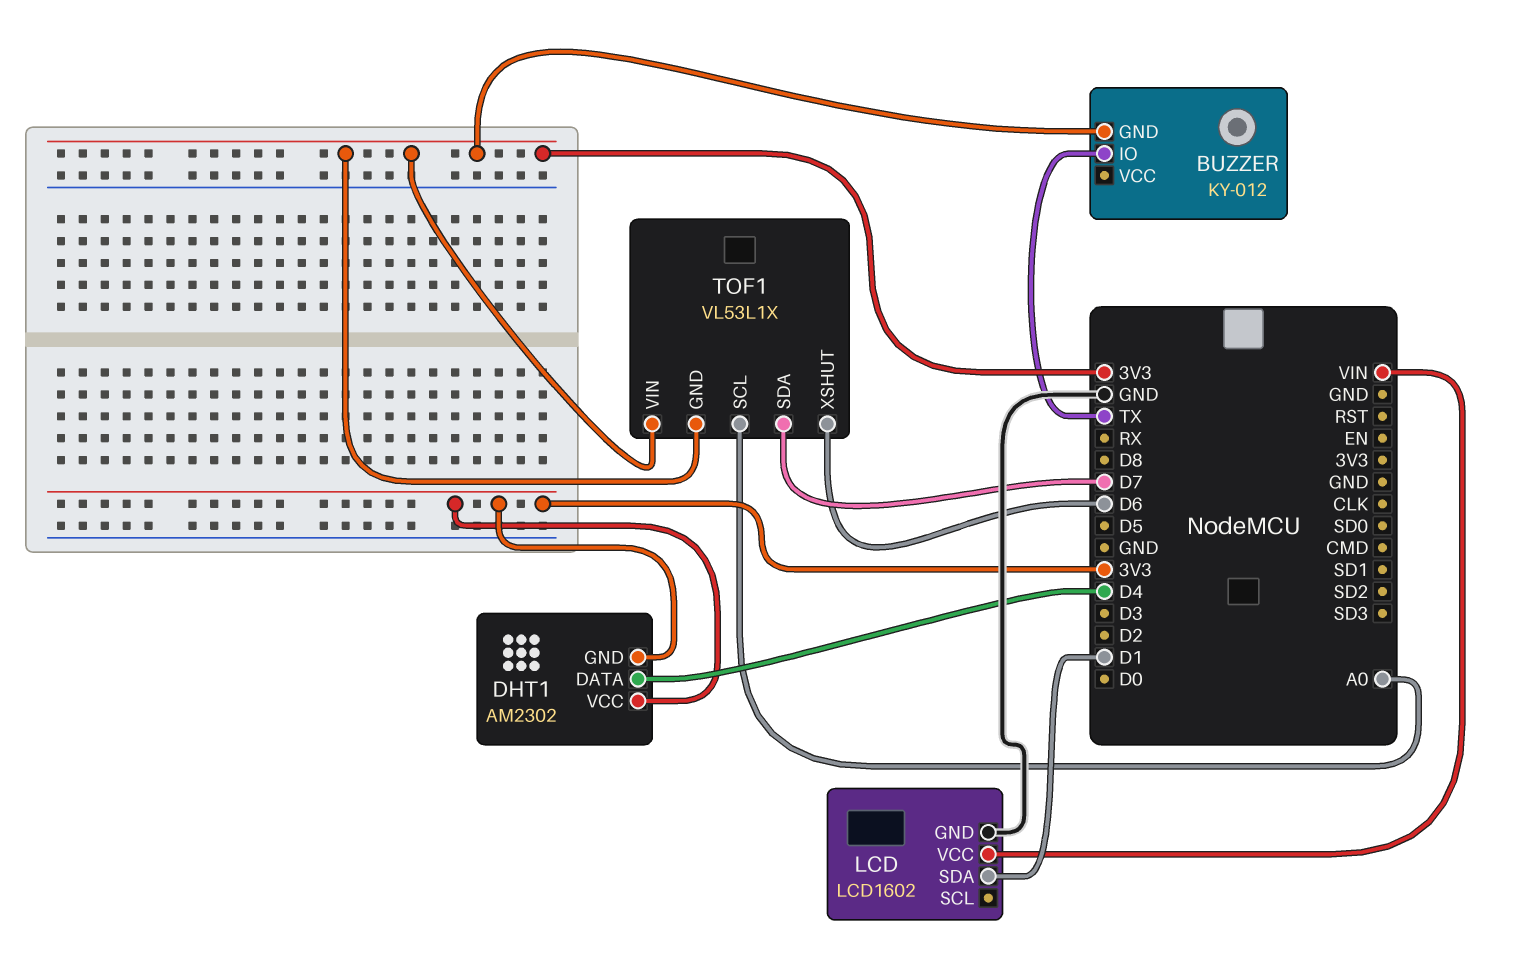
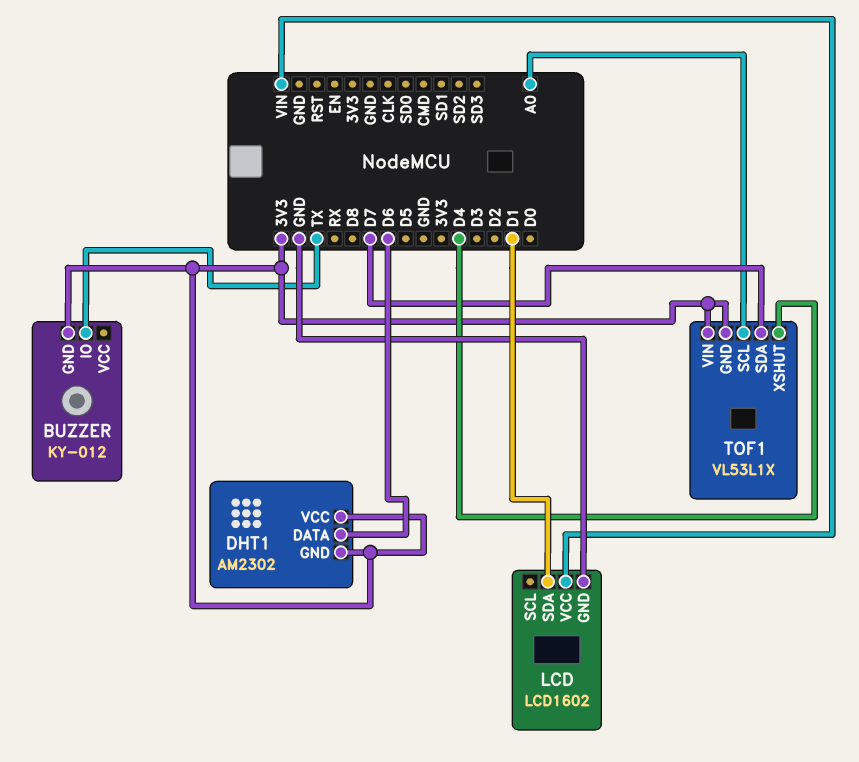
DHT1 pin DATA: D4 -> D6
TOF1 pin XSHUT: D6 -> D4

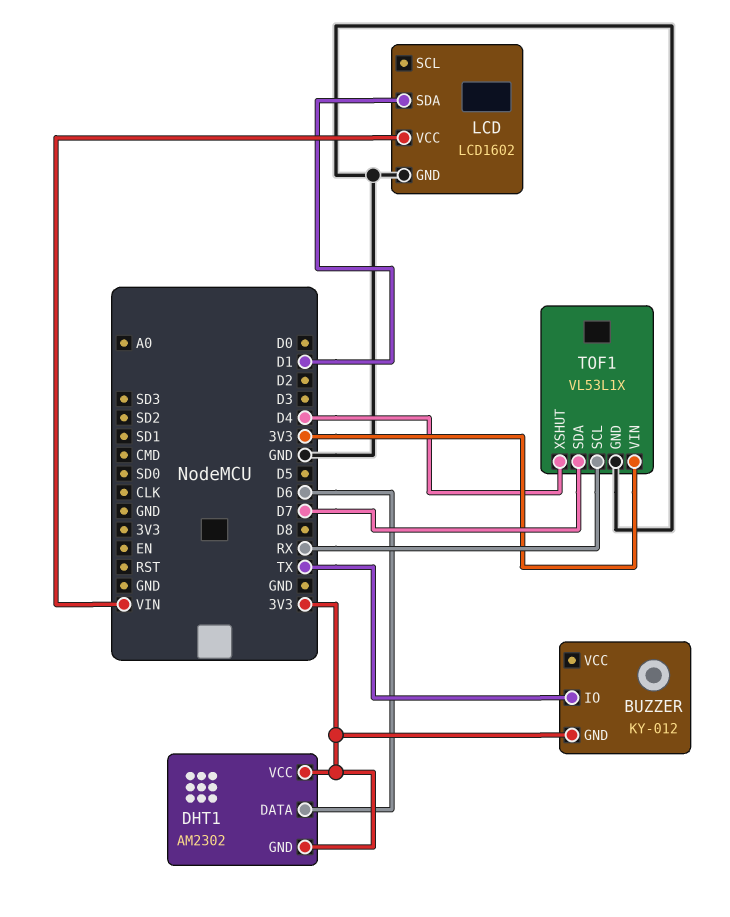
TOF1 pin GND: 3V3 -> GND
TOF1 pin SCL: A0 -> RX

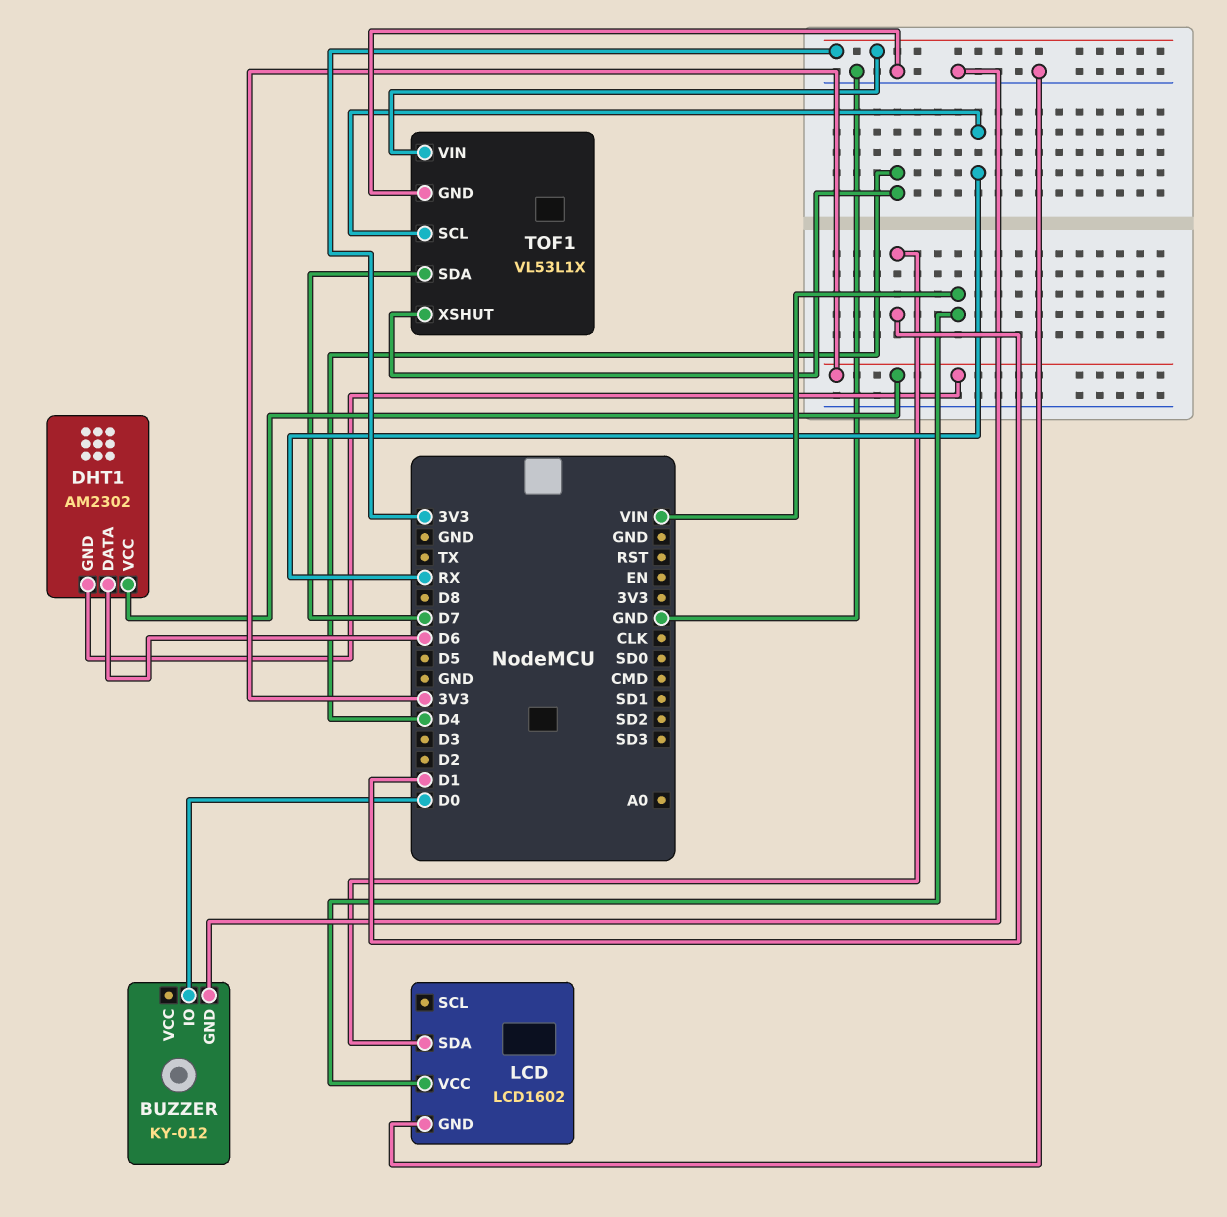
BUZZER pin GND: 3V3 -> GND
BUZZER pin IO: TX -> D0

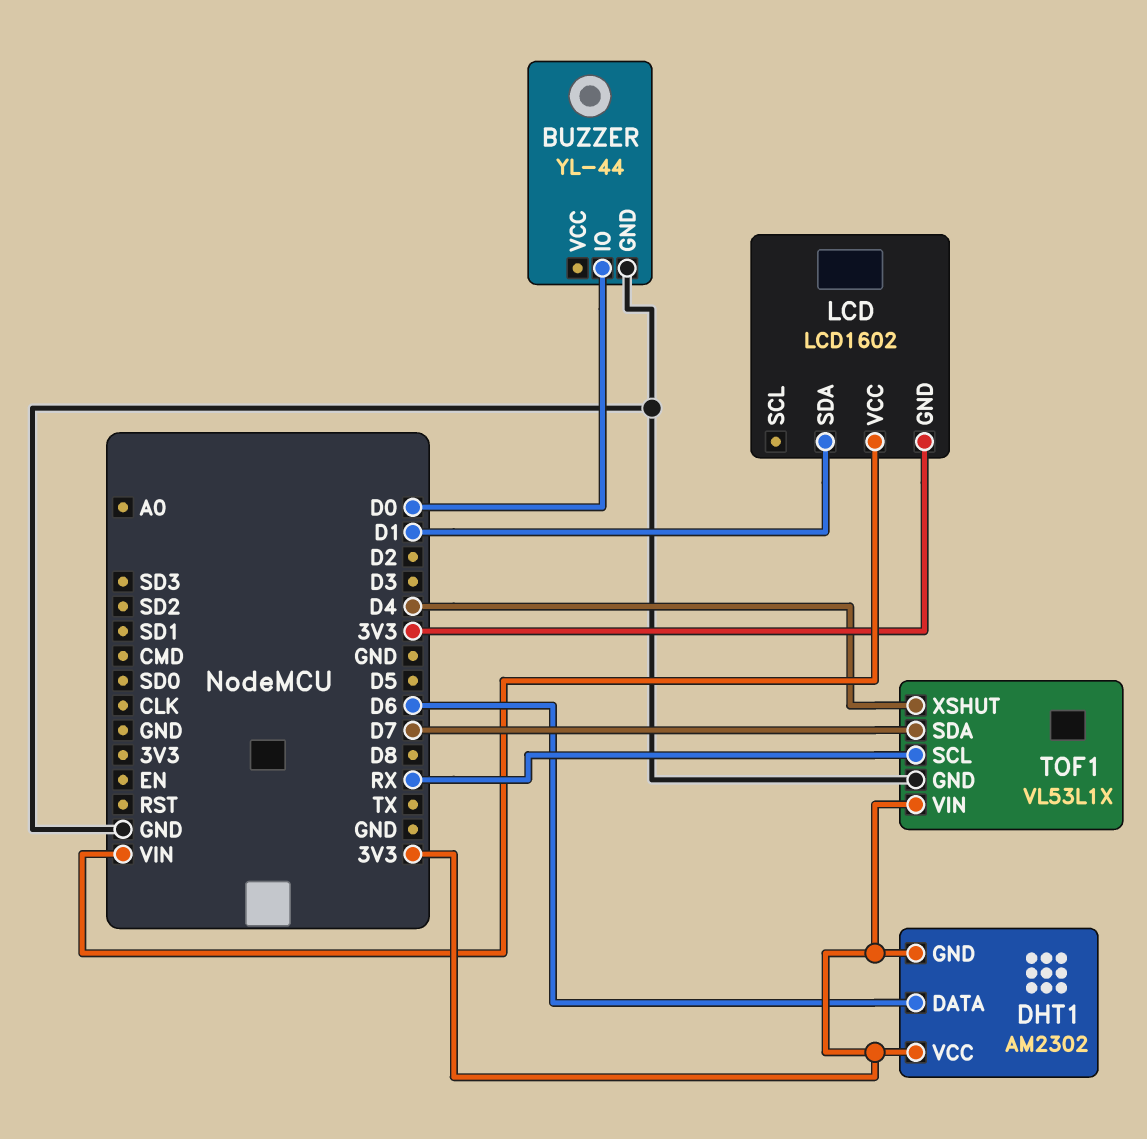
BUZZER: KY-012 -> YL-44
LCD pin GND: GND -> 3V3

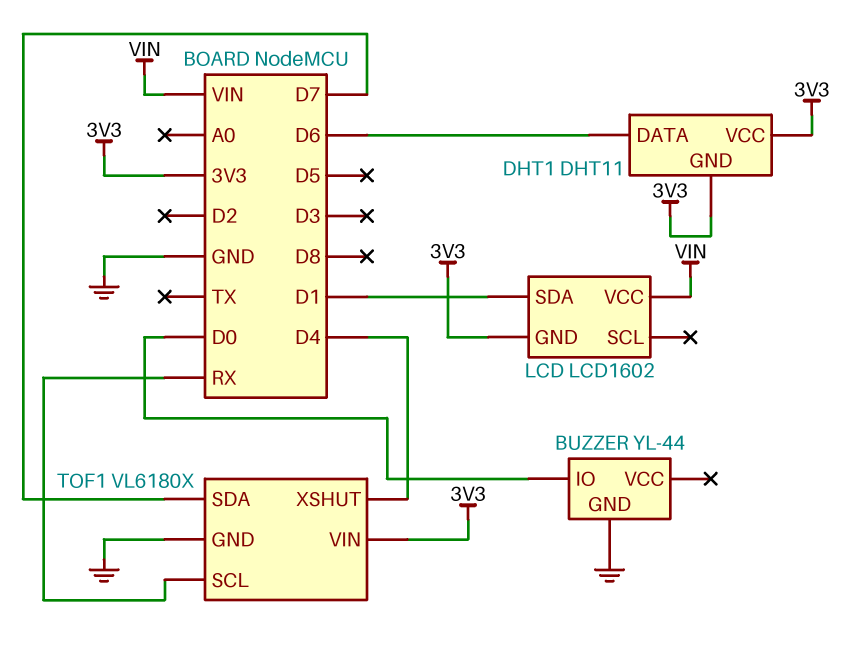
DHT1: AM2302 -> DHT11
TOF1: VL53L1X -> VL6180X

